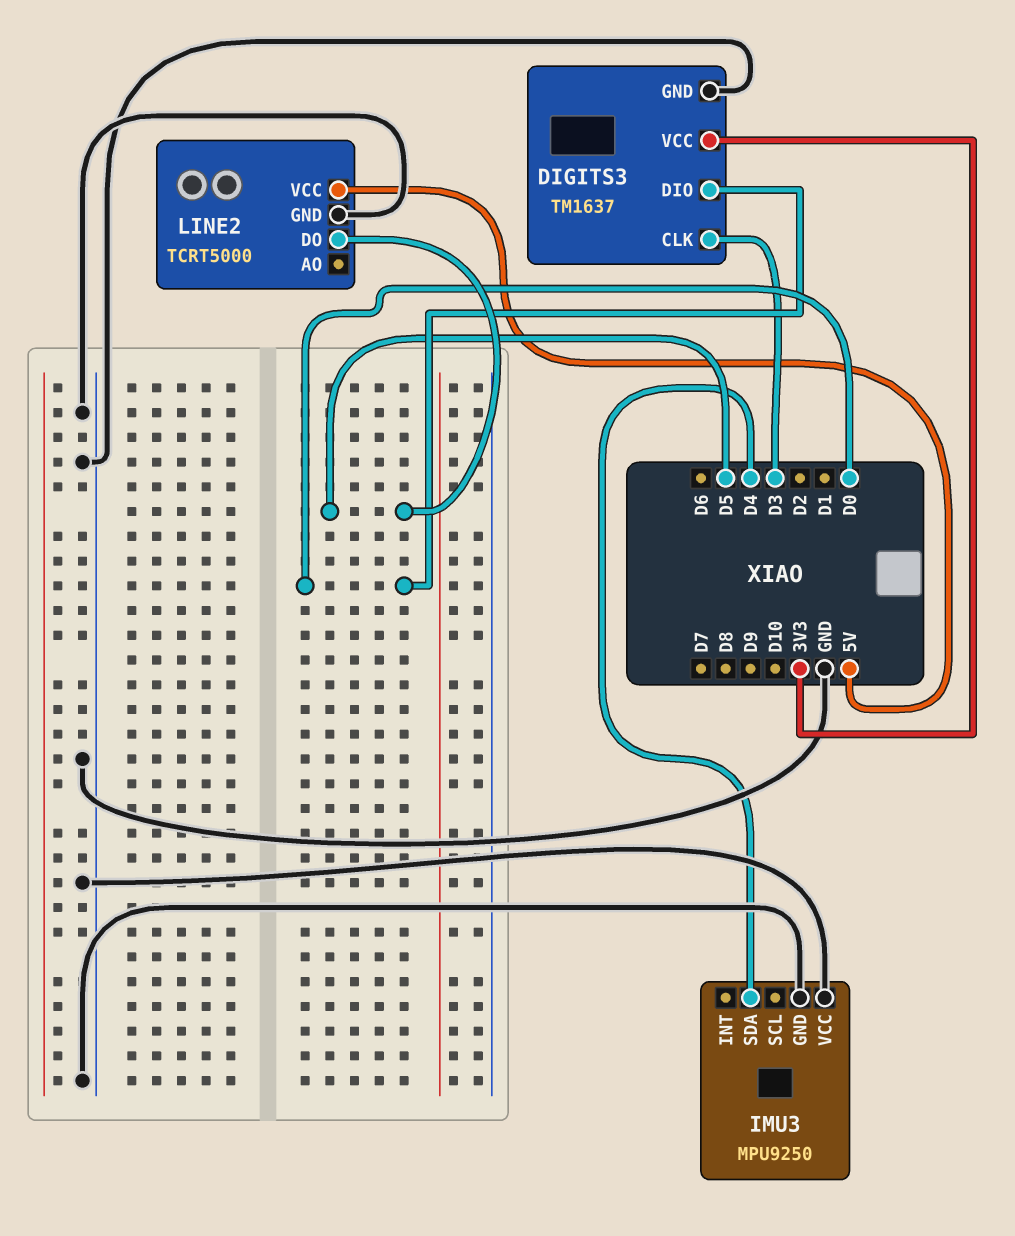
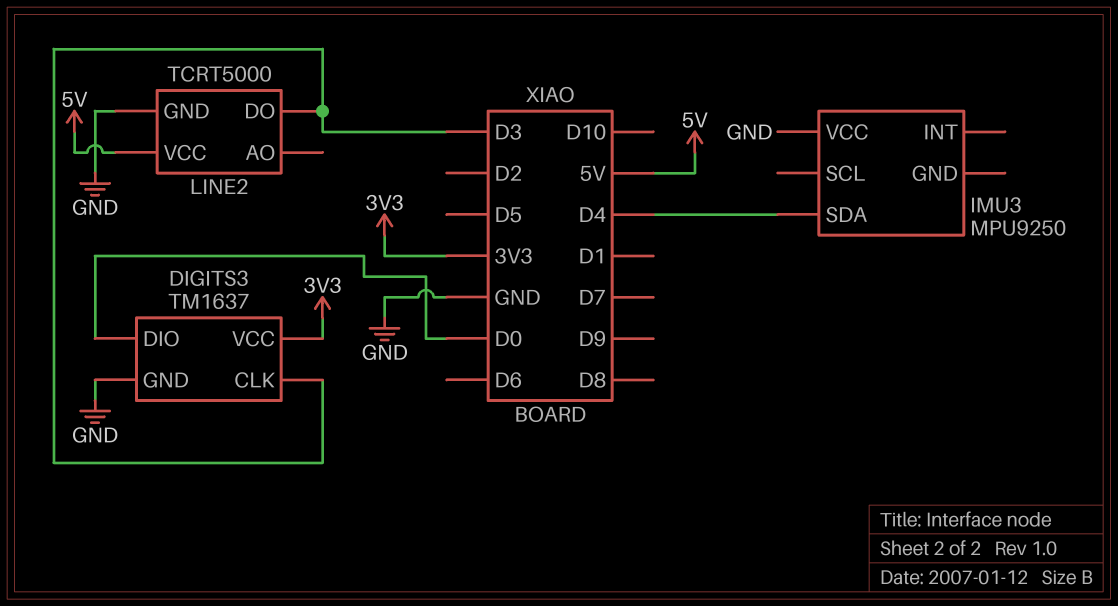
IMU3 pin GND: GND -> none
LINE2 pin DO: D5 -> D3

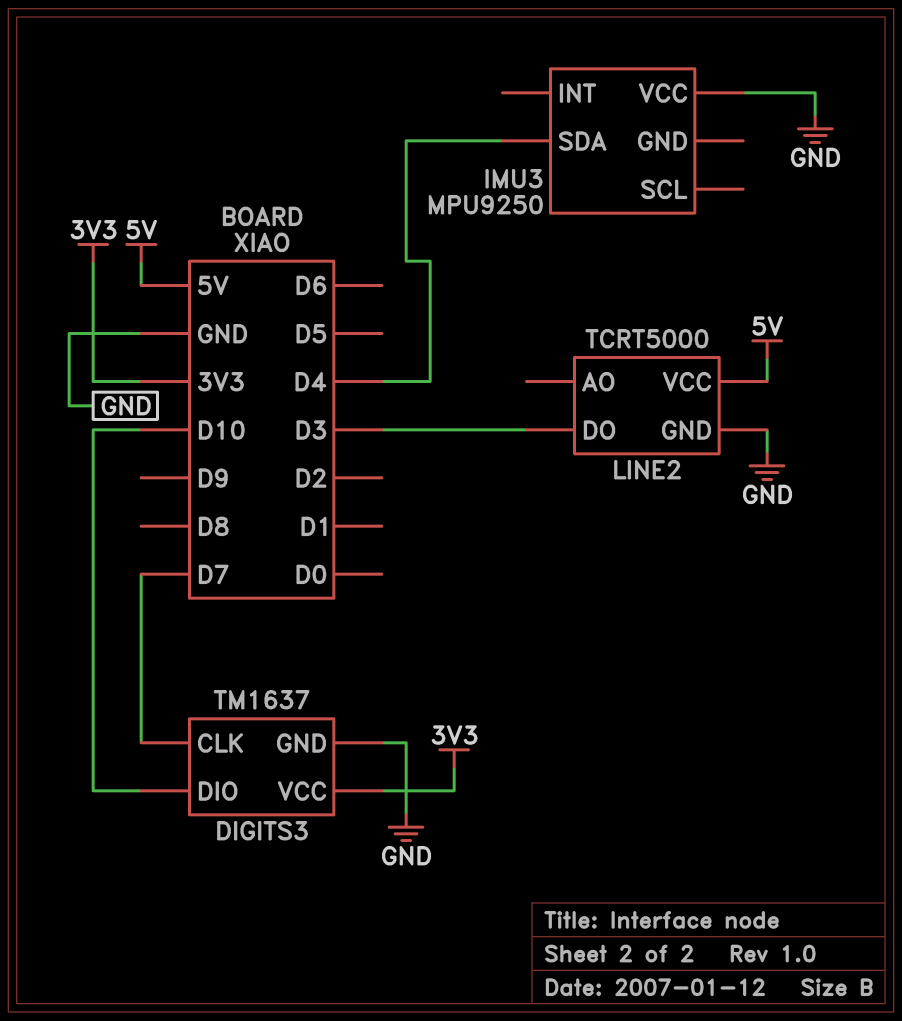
DIGITS3 pin CLK: D3 -> D7
DIGITS3 pin DIO: D0 -> D10

